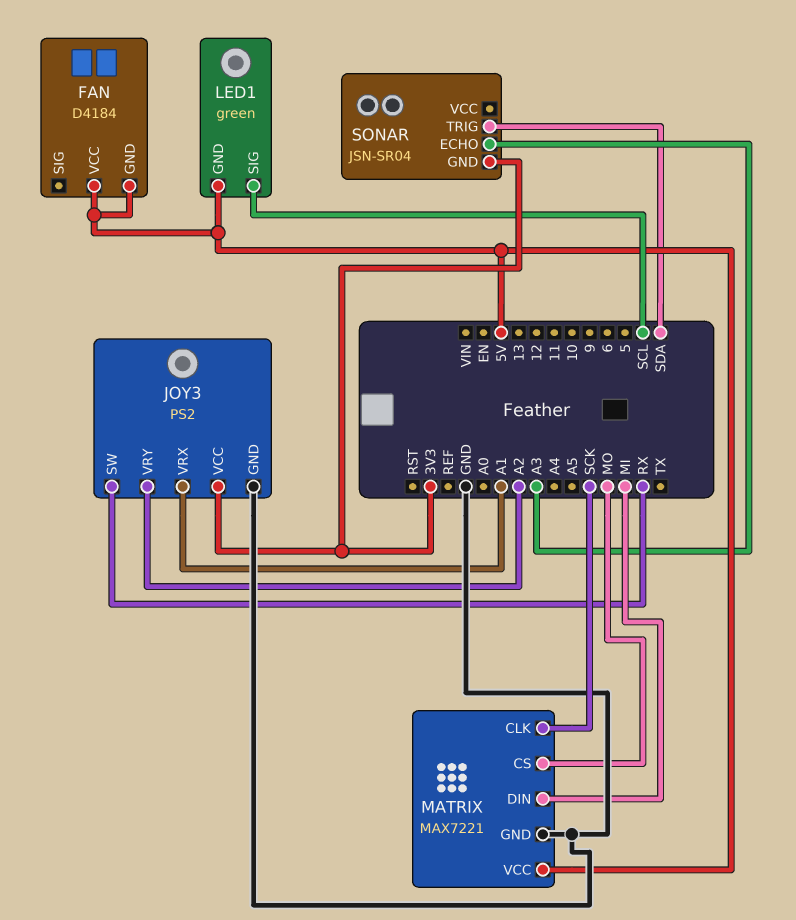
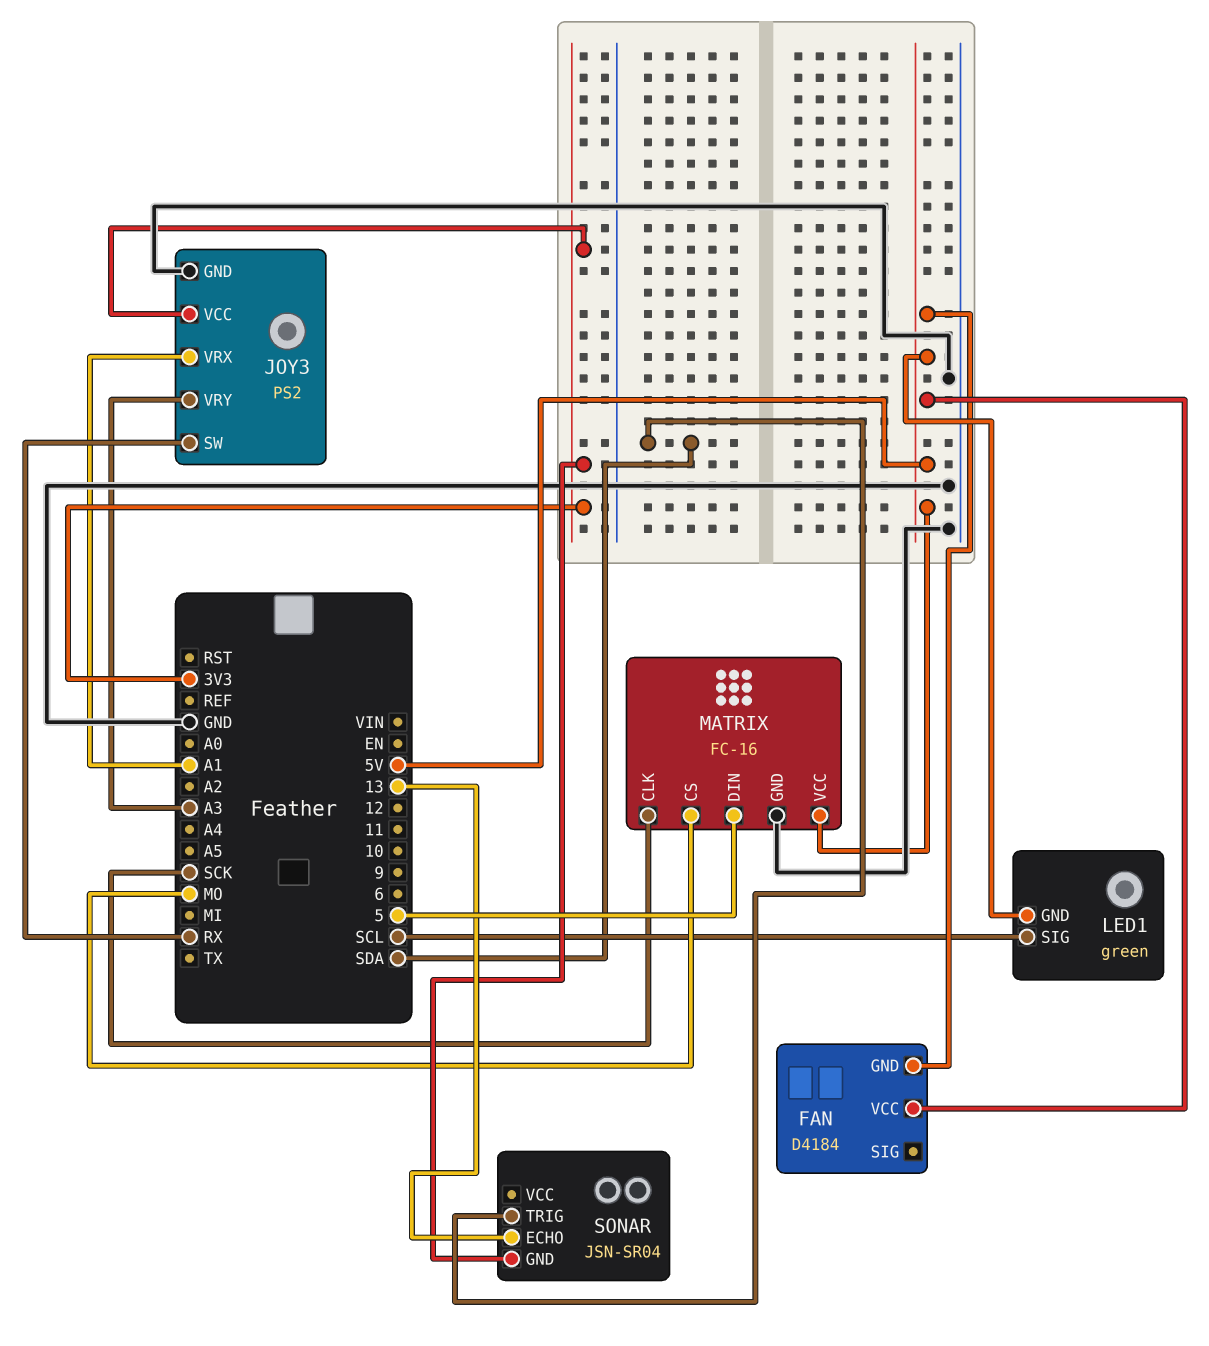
JOY3 pin VRY: A2 -> A3
MATRIX: MAX7221 -> FC-16
MATRIX pin DIN: MI -> 5
SONAR pin ECHO: A3 -> 13

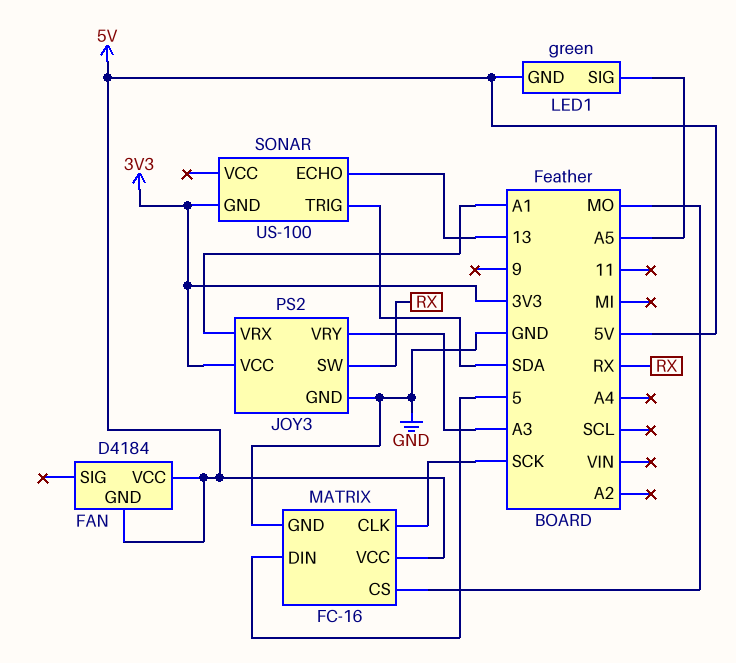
LED1 pin SIG: SCL -> A5
SONAR: JSN-SR04 -> US-100

